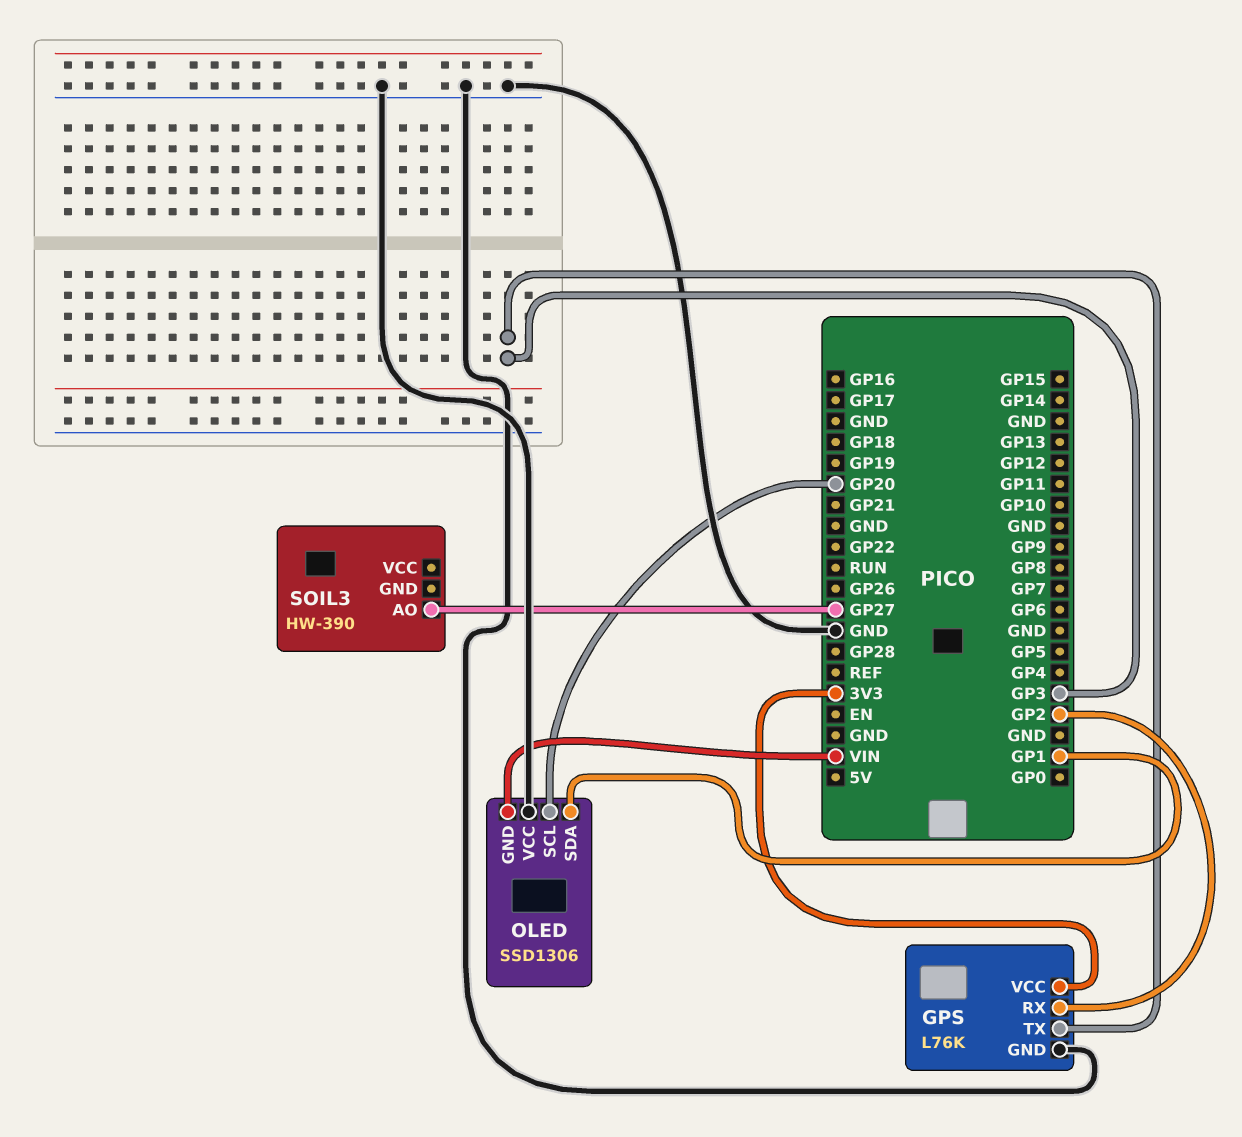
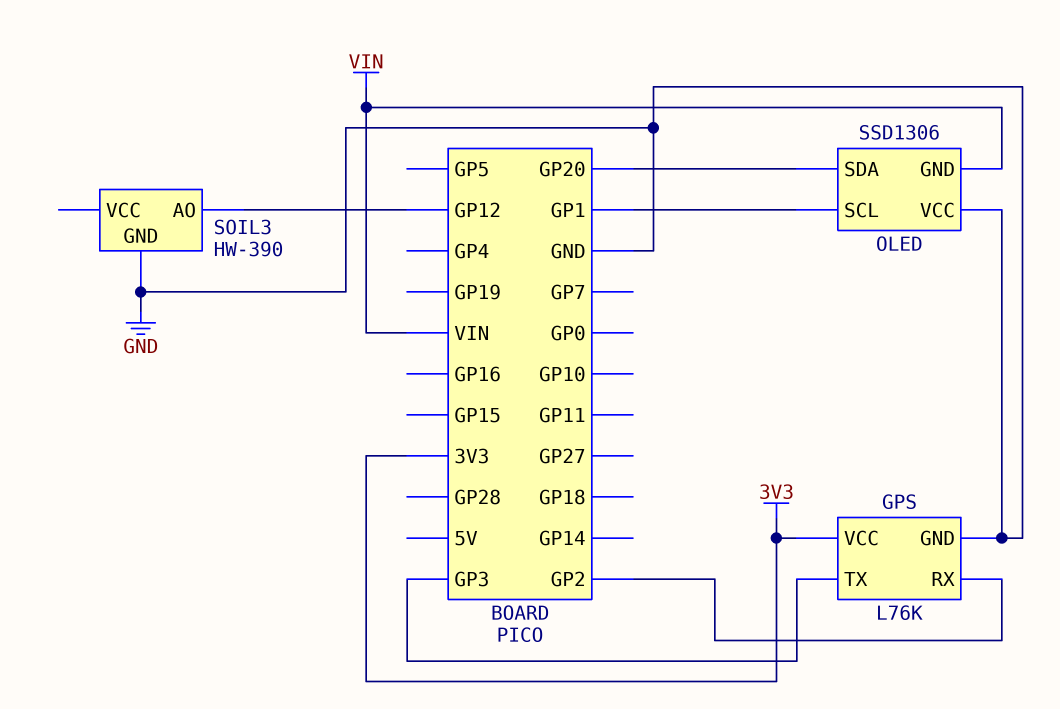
OLED pin SCL: GP20 -> GP1
OLED pin SDA: GP1 -> GP20
SOIL3 pin AO: GP27 -> GP12
SOIL3 pin GND: none -> GND

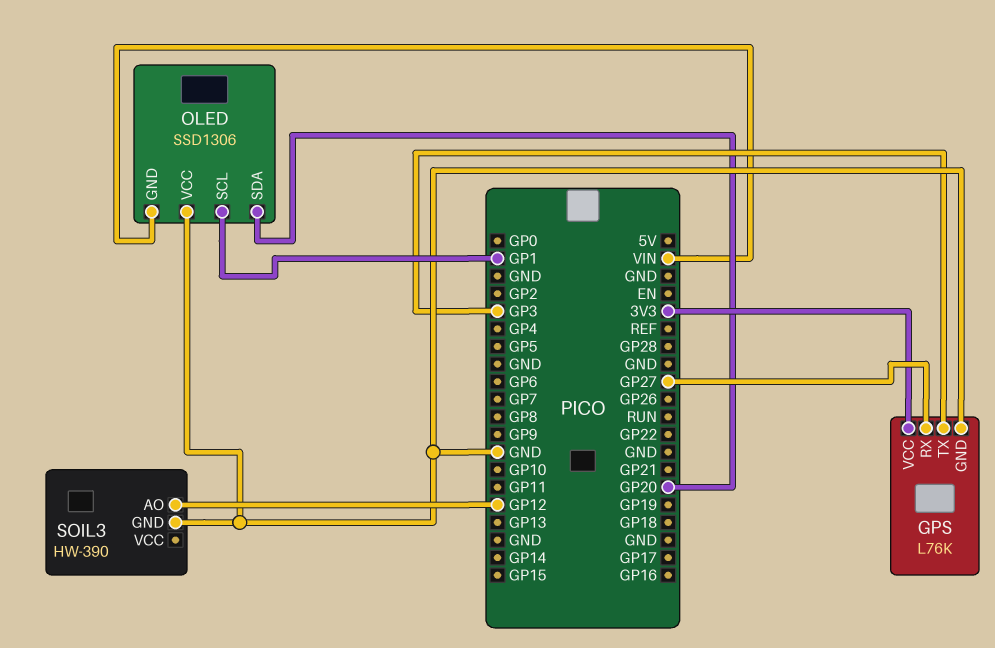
GPS pin RX: GP2 -> GP27

